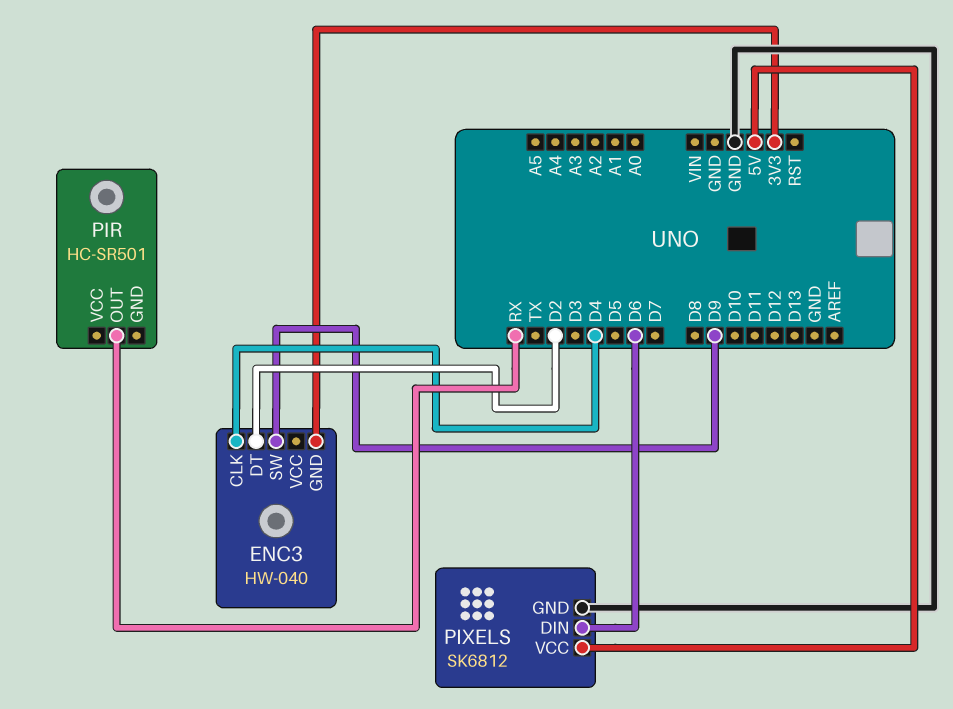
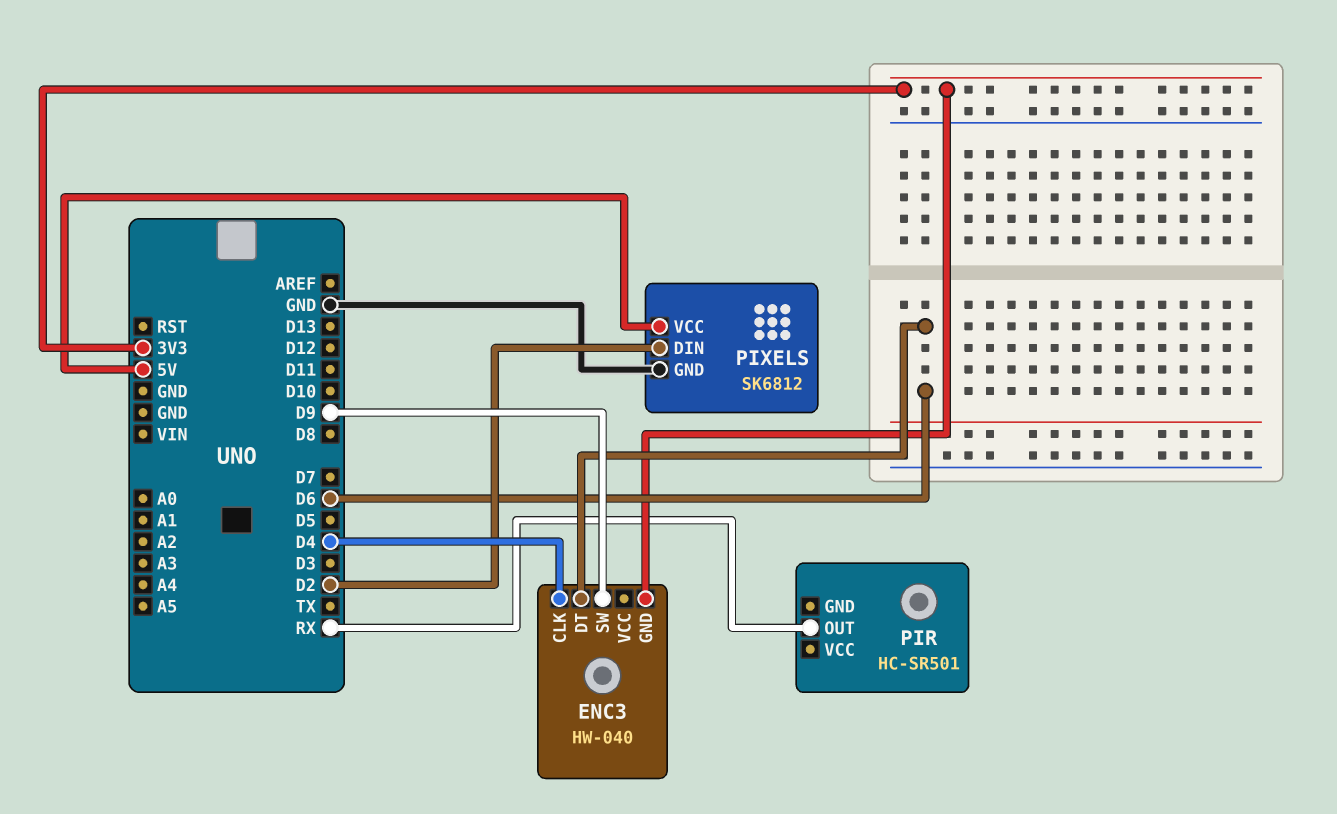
ENC3 pin DT: D2 -> D6
PIXELS pin DIN: D6 -> D2

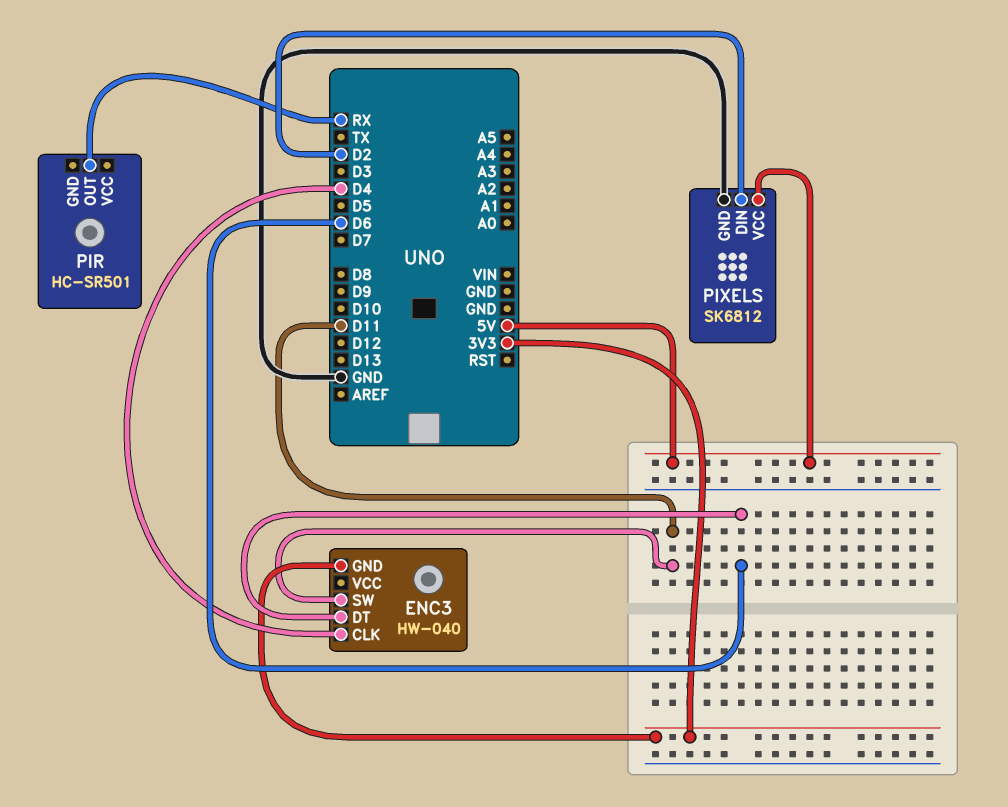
ENC3 pin SW: D9 -> D11

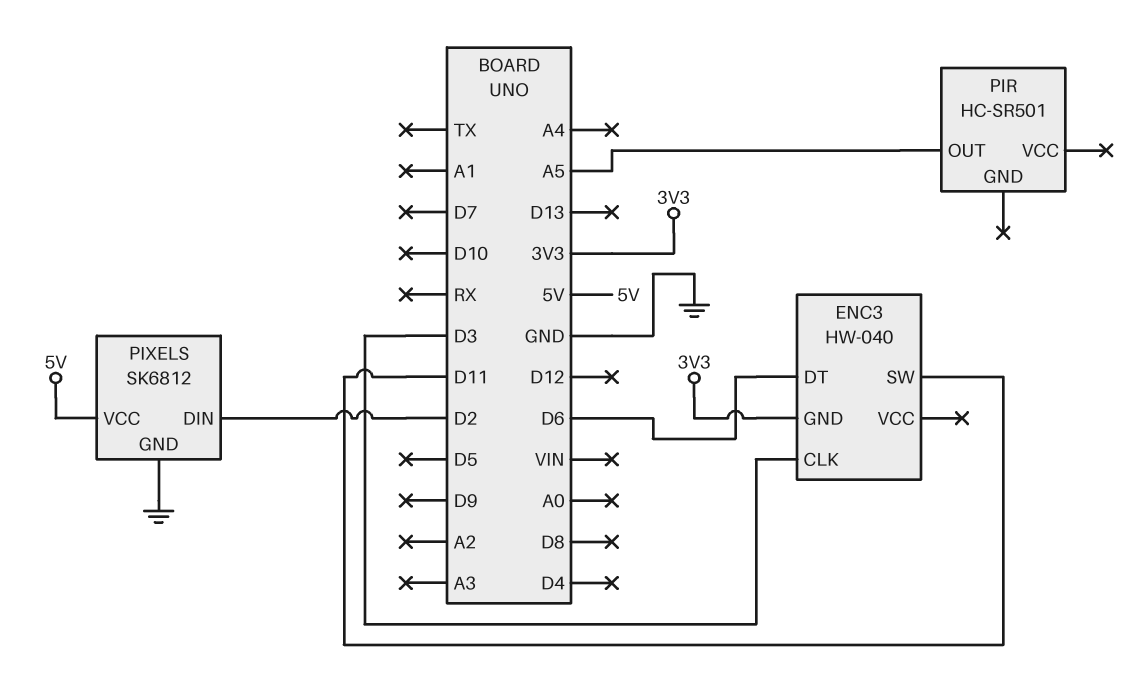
ENC3 pin CLK: D4 -> D3
PIR pin OUT: RX -> A5

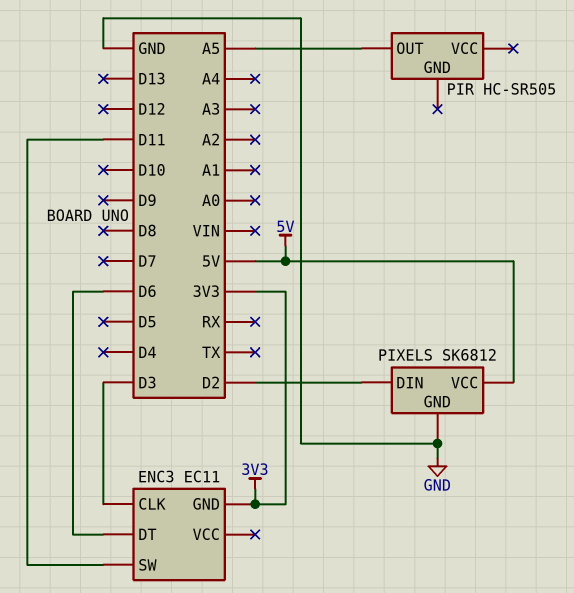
ENC3: HW-040 -> EC11
PIR: HC-SR501 -> HC-SR505

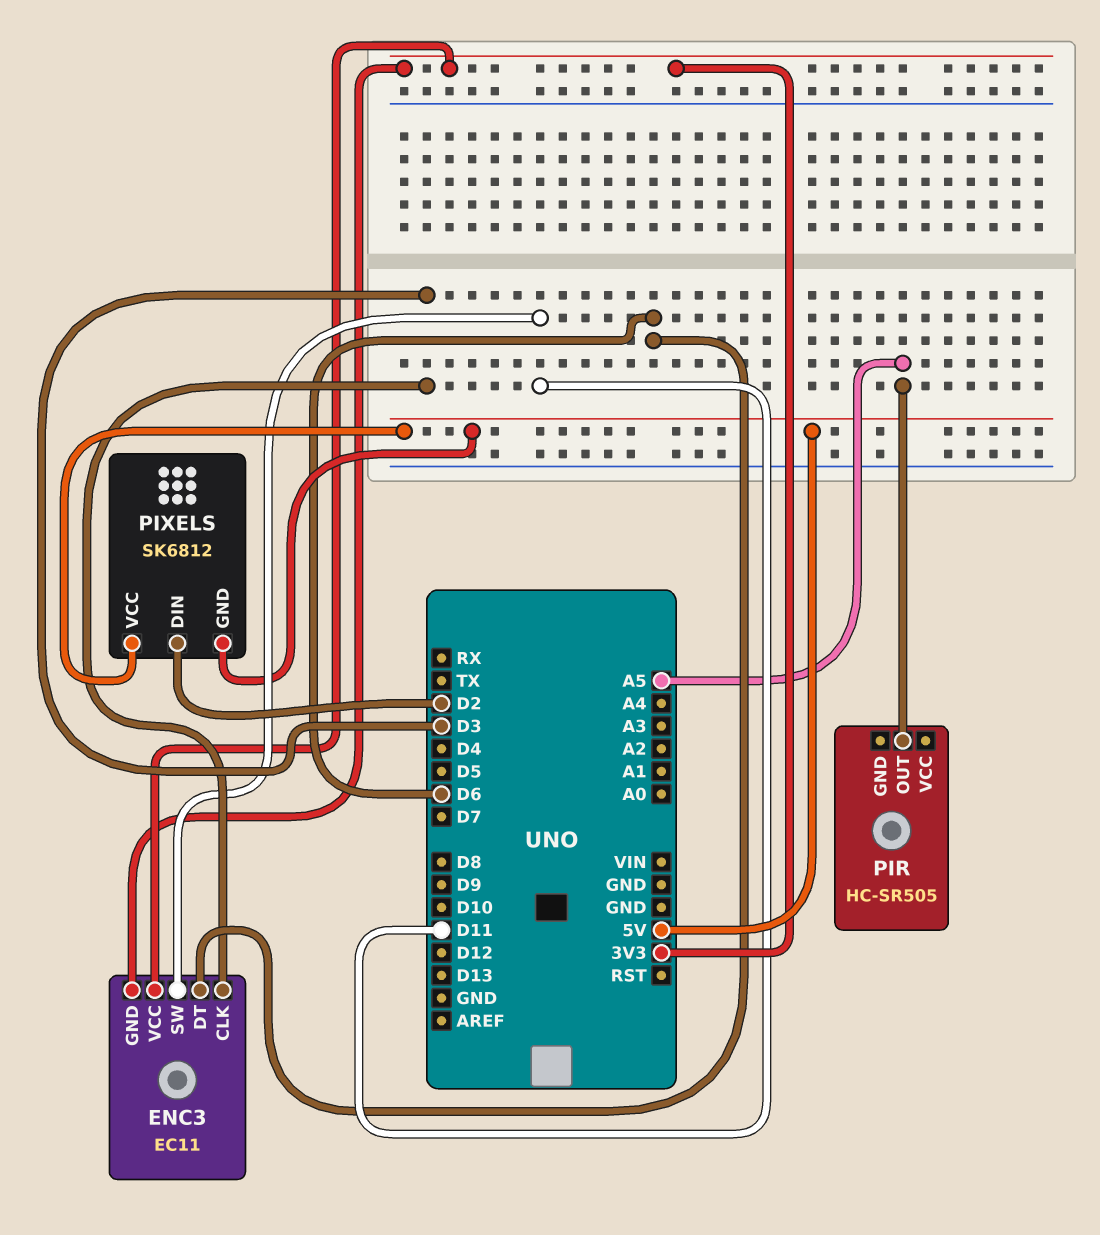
ENC3 pin VCC: none -> 3V3
PIXELS pin GND: GND -> 5V

